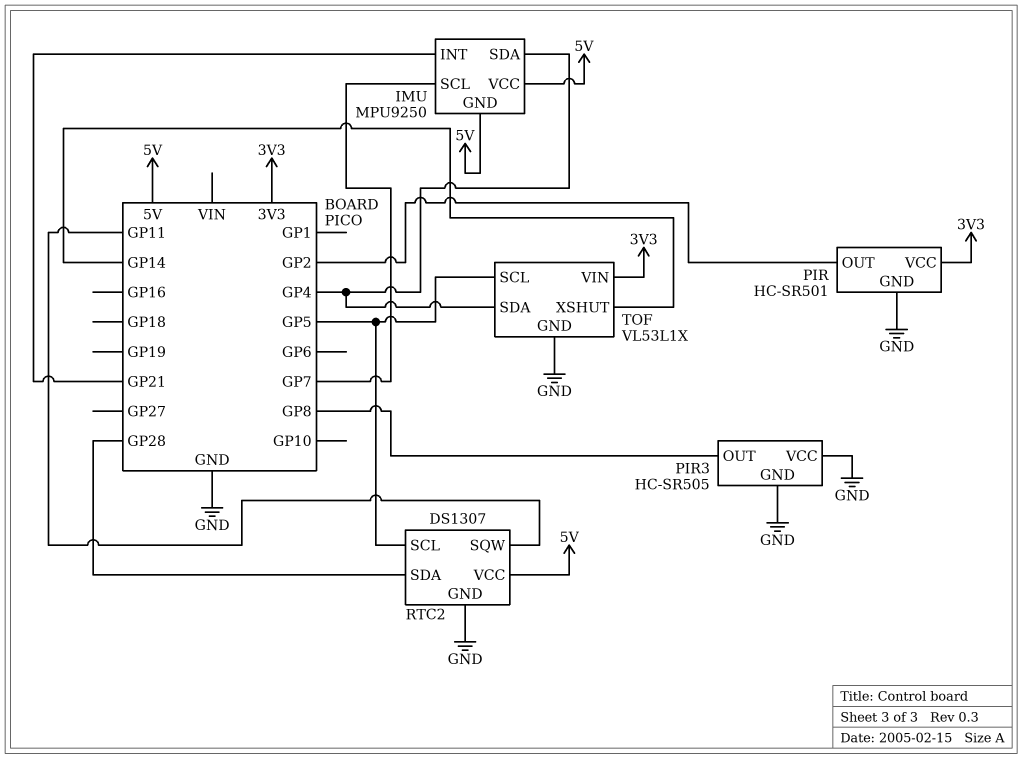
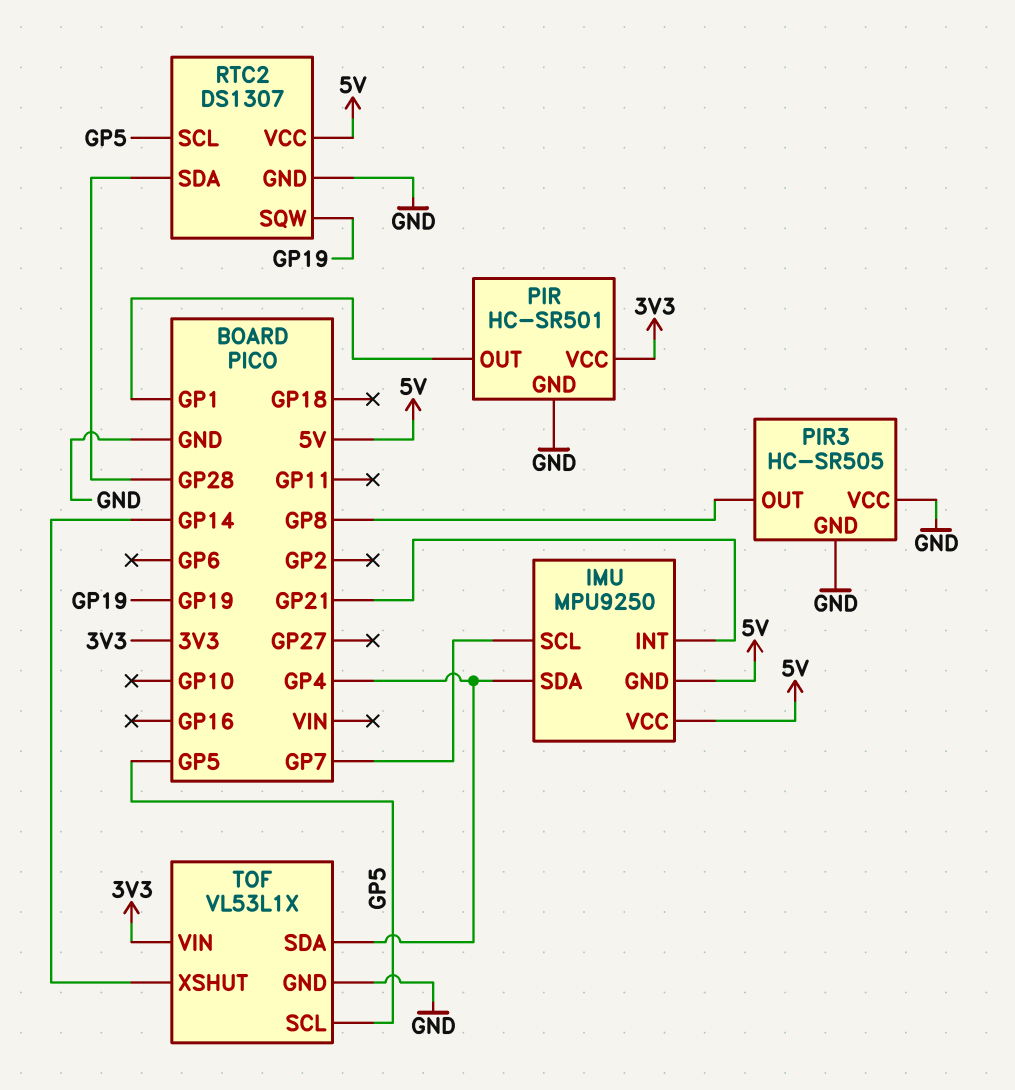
PIR pin OUT: GP2 -> GP1
RTC2 pin SQW: GP11 -> GP19

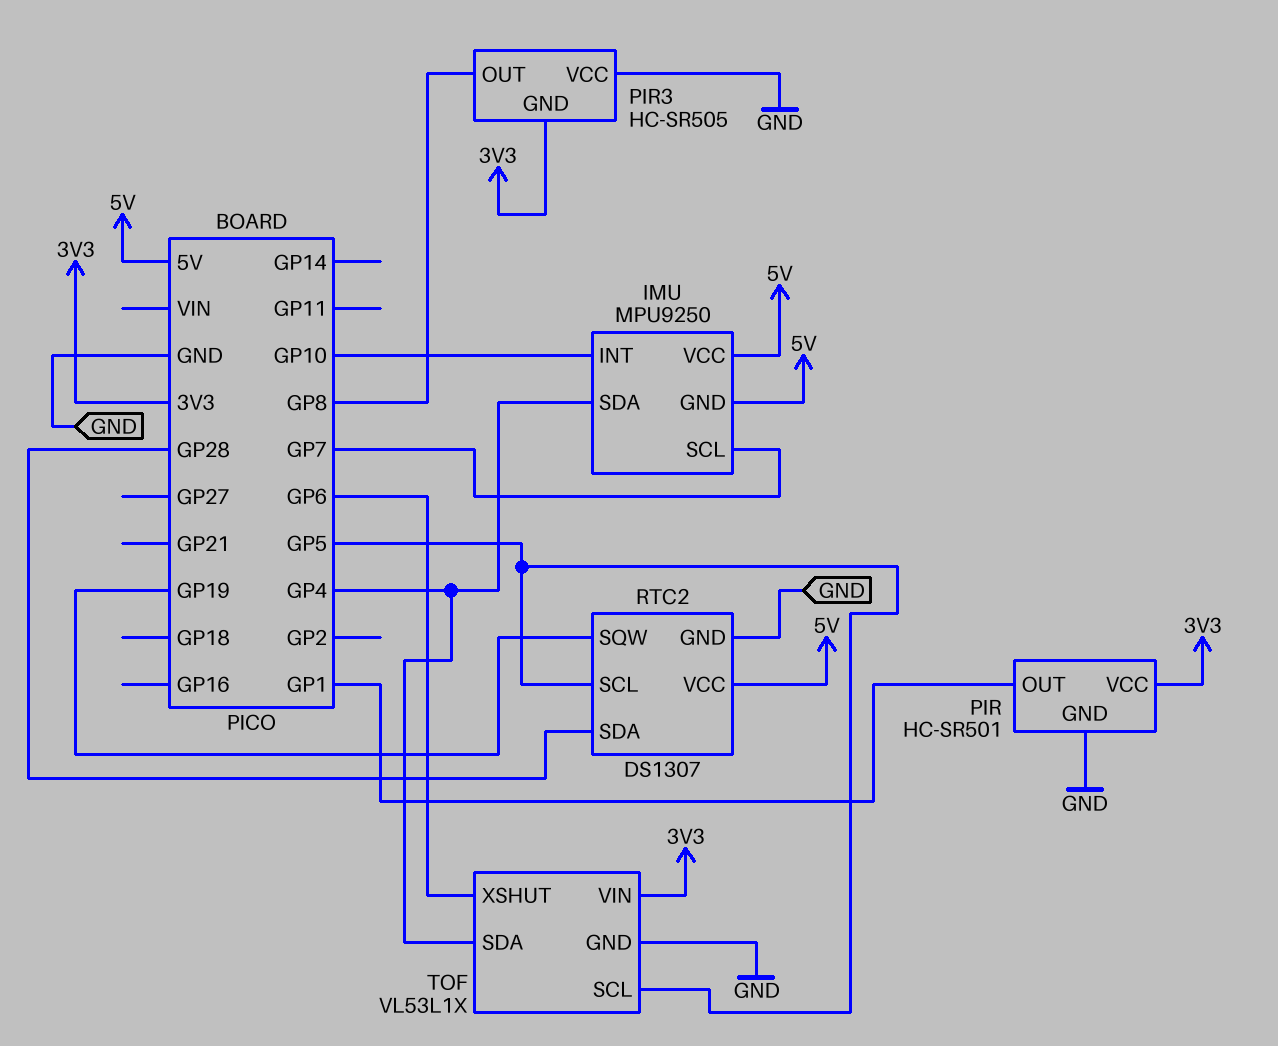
IMU pin INT: GP21 -> GP10
PIR3 pin GND: GND -> 3V3
TOF pin XSHUT: GP14 -> GP6

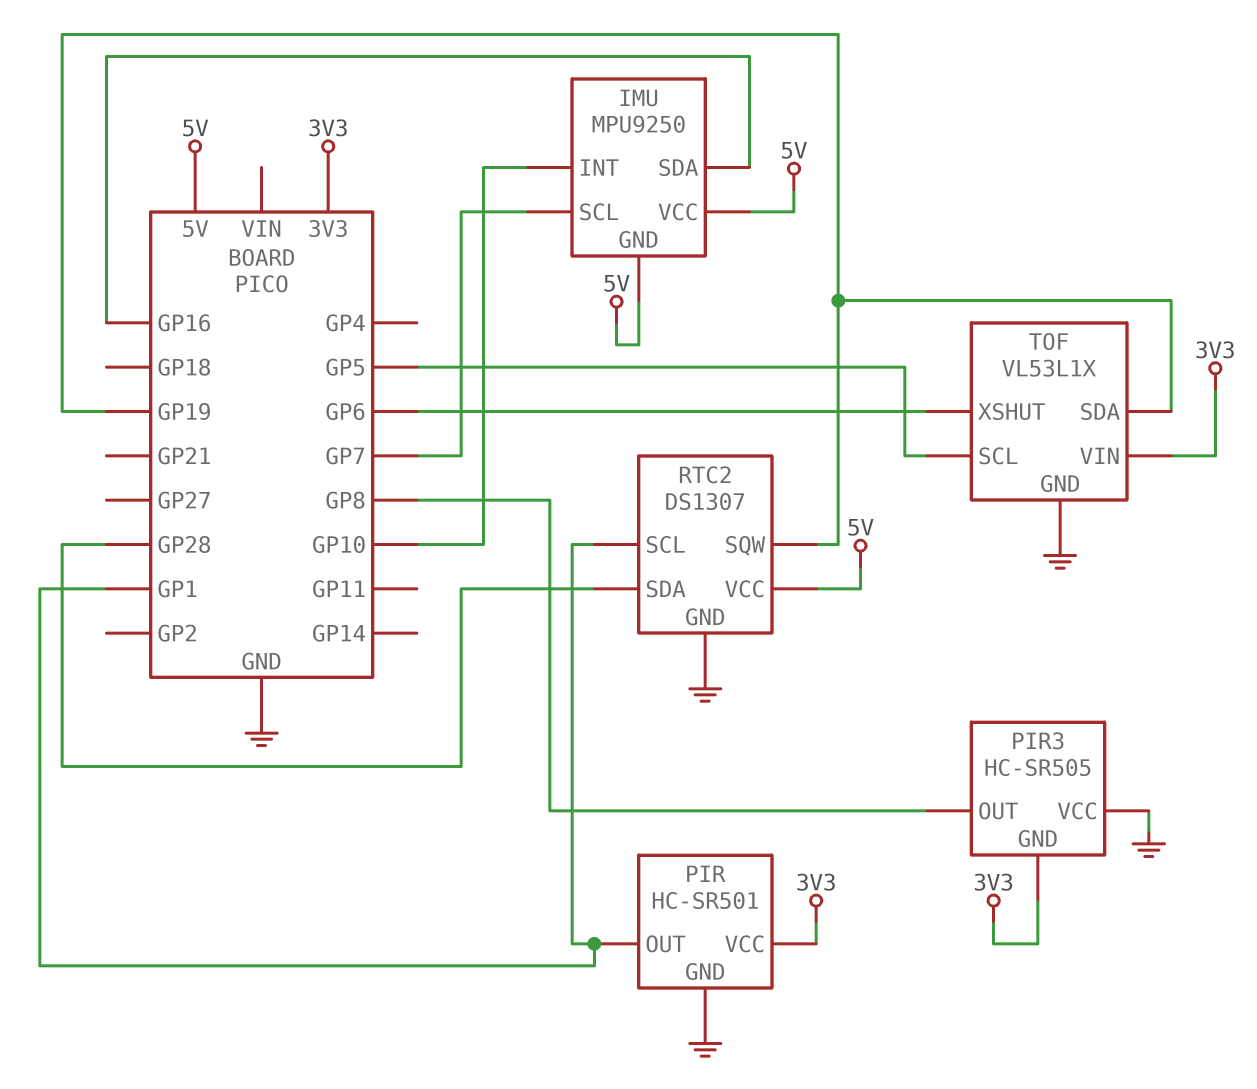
IMU pin SDA: GP4 -> GP16
RTC2 pin SCL: GP5 -> GP1
TOF pin SDA: GP4 -> GP19

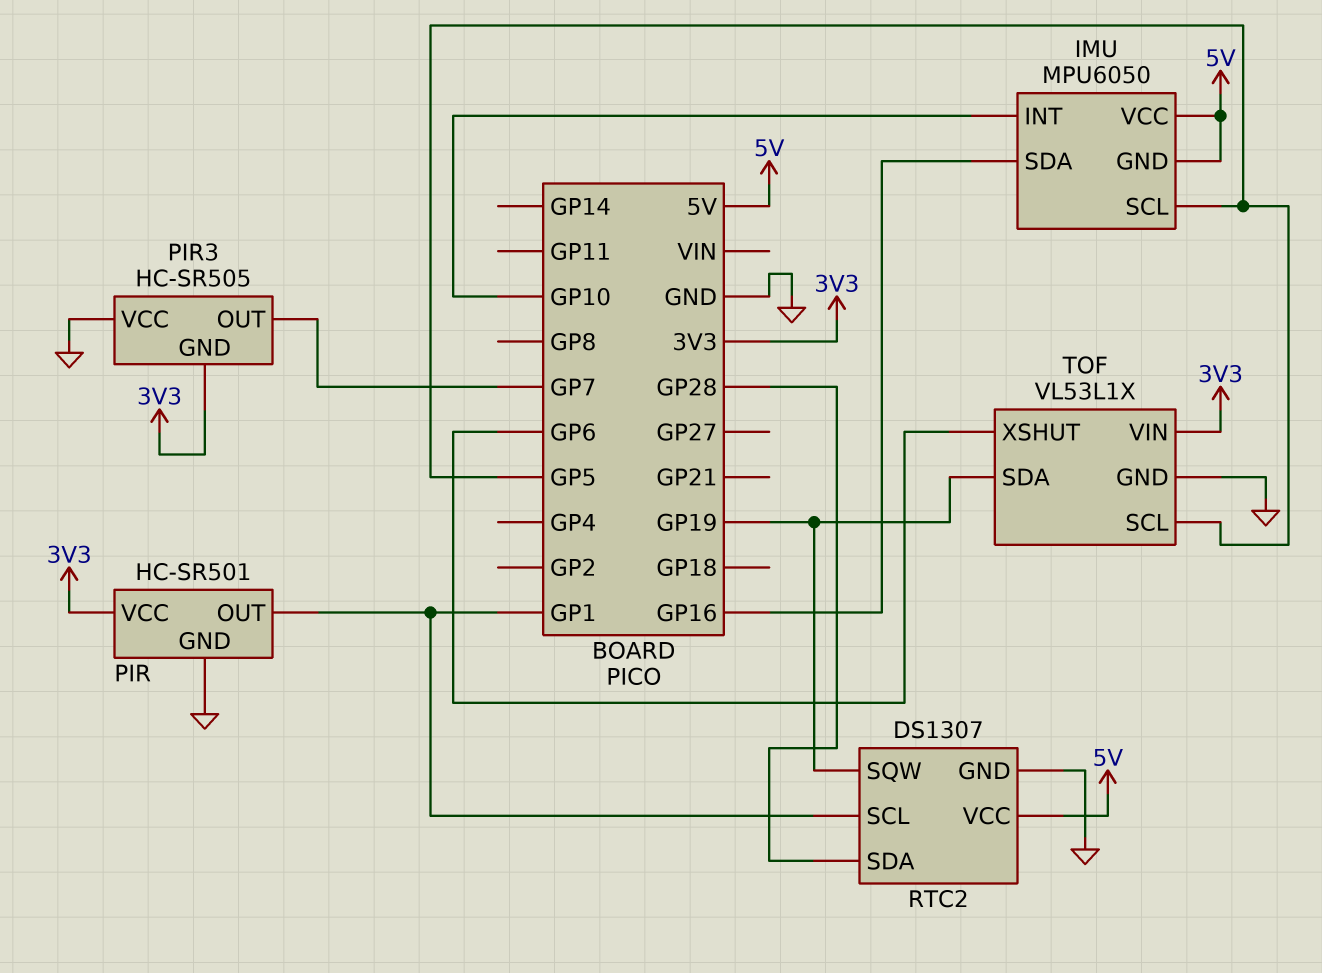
IMU: MPU9250 -> MPU6050
IMU pin SCL: GP7 -> GP5
PIR3 pin OUT: GP8 -> GP7

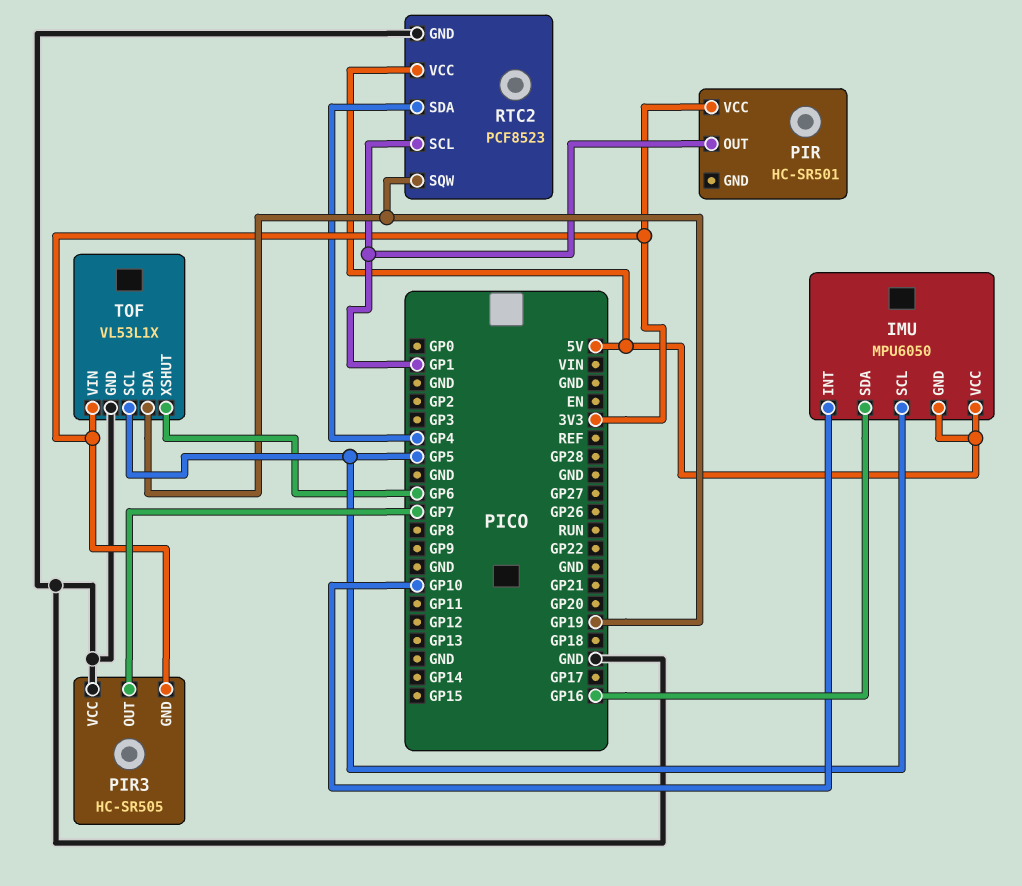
PIR pin GND: GND -> none
RTC2: DS1307 -> PCF8523
RTC2 pin SDA: GP28 -> GP4

